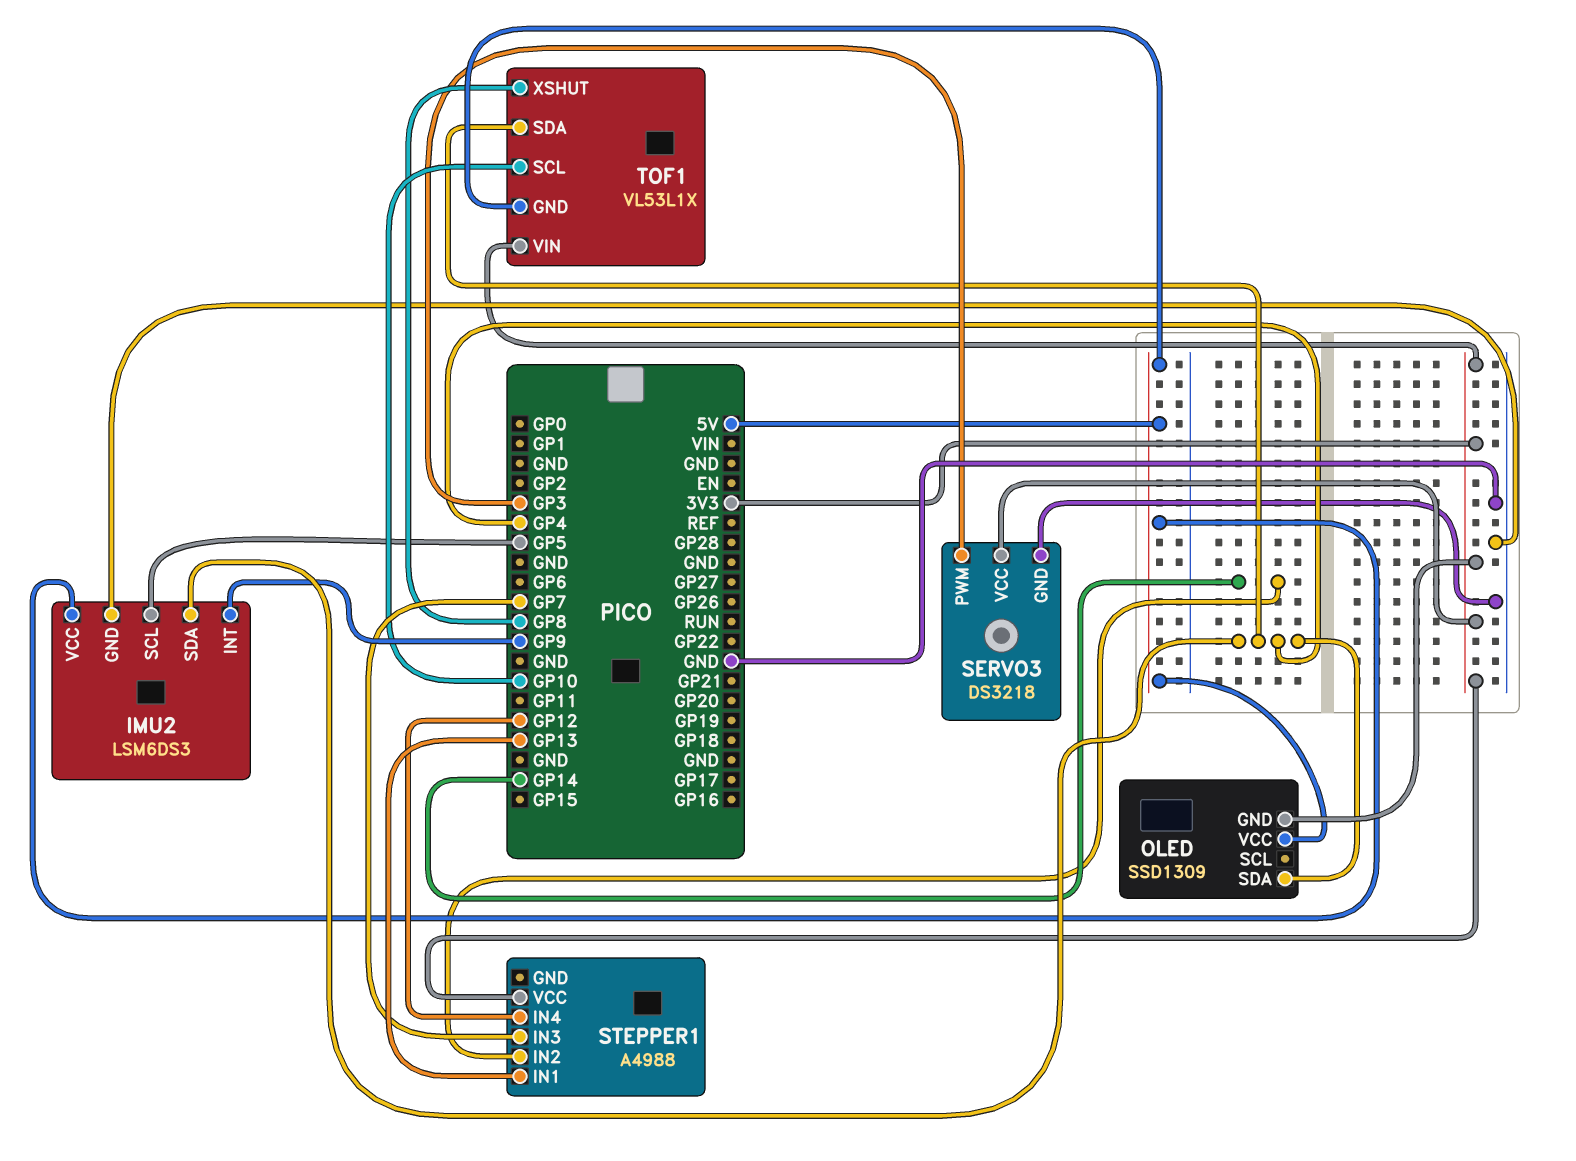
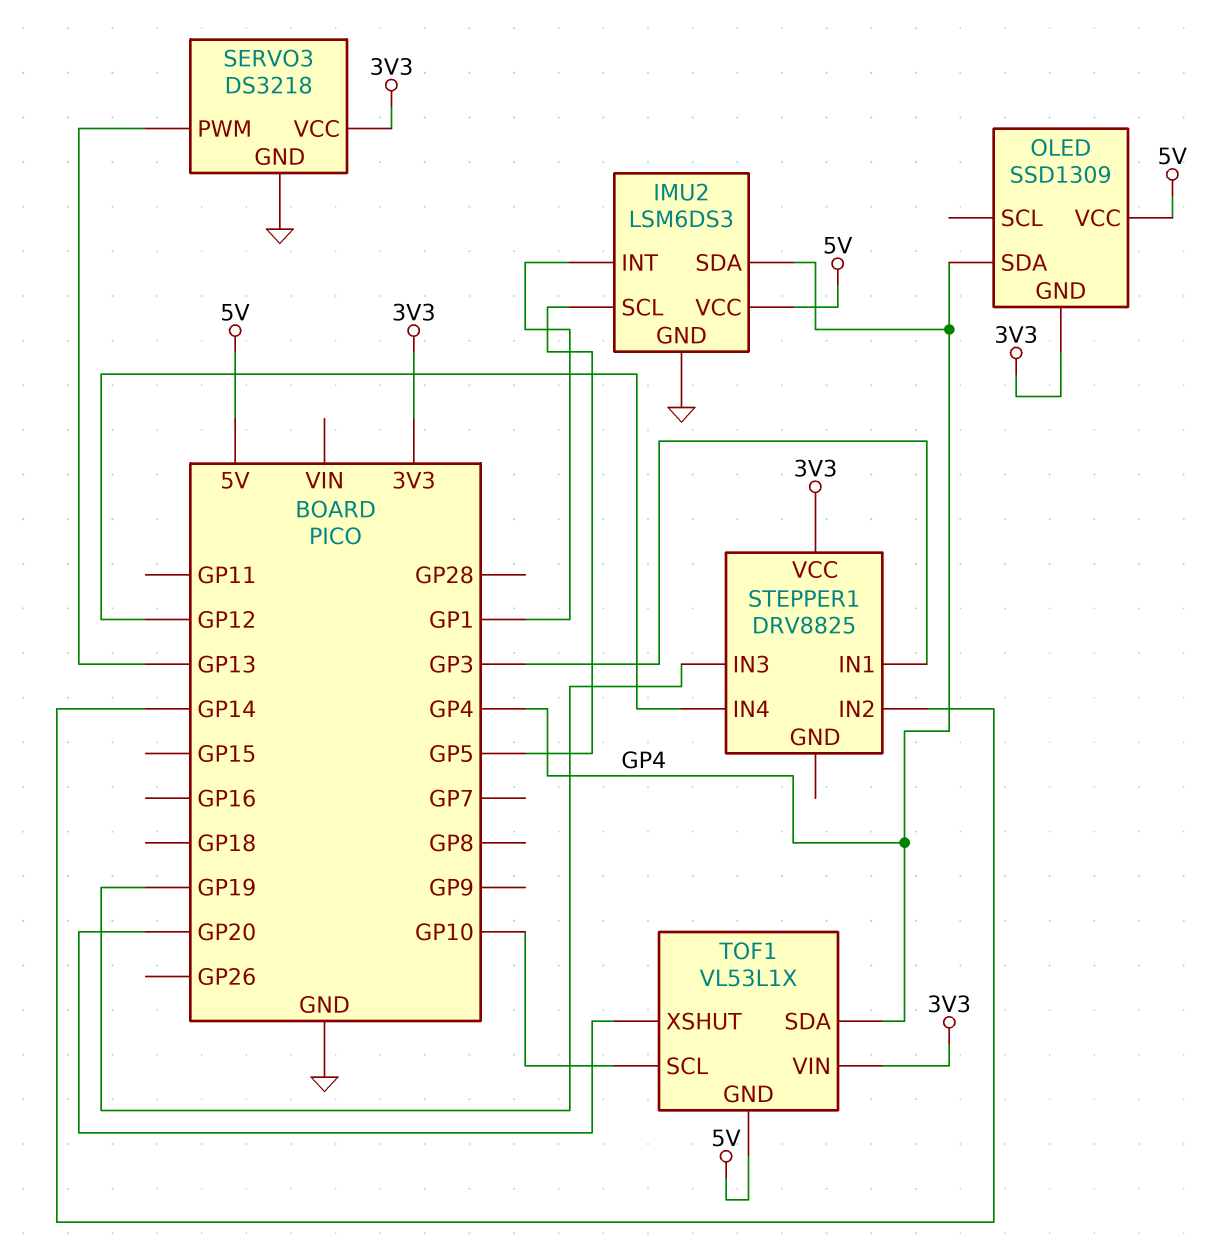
IMU2 pin INT: GP9 -> GP1
SERVO3 pin PWM: GP3 -> GP13
STEPPER1: A4988 -> DRV8825
STEPPER1 pin IN1: GP13 -> GP3
STEPPER1 pin IN3: GP7 -> GP19
TOF1 pin XSHUT: GP8 -> GP20

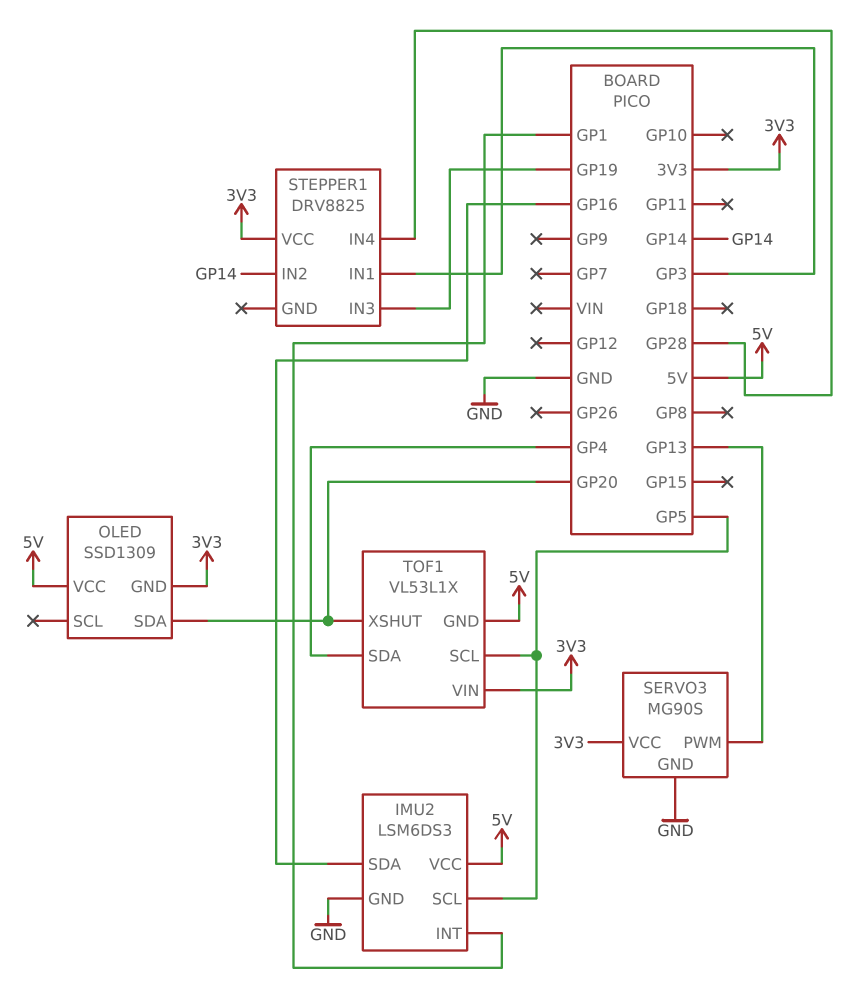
IMU2 pin SDA: GP4 -> GP16
OLED pin SDA: GP4 -> GP20
SERVO3: DS3218 -> MG90S
STEPPER1 pin IN4: GP12 -> GP28
TOF1 pin SCL: GP10 -> GP5

